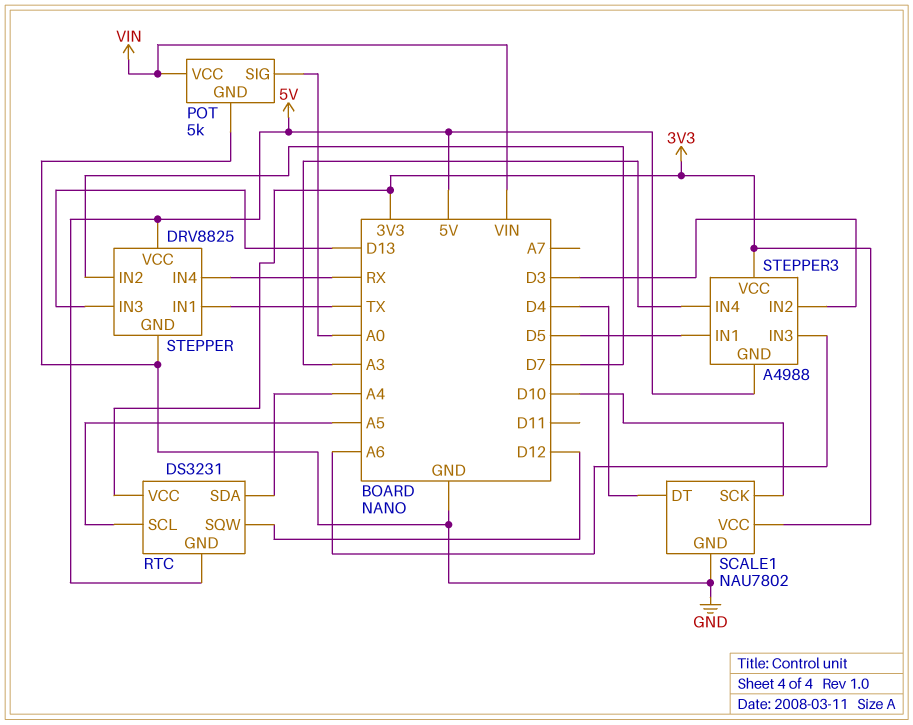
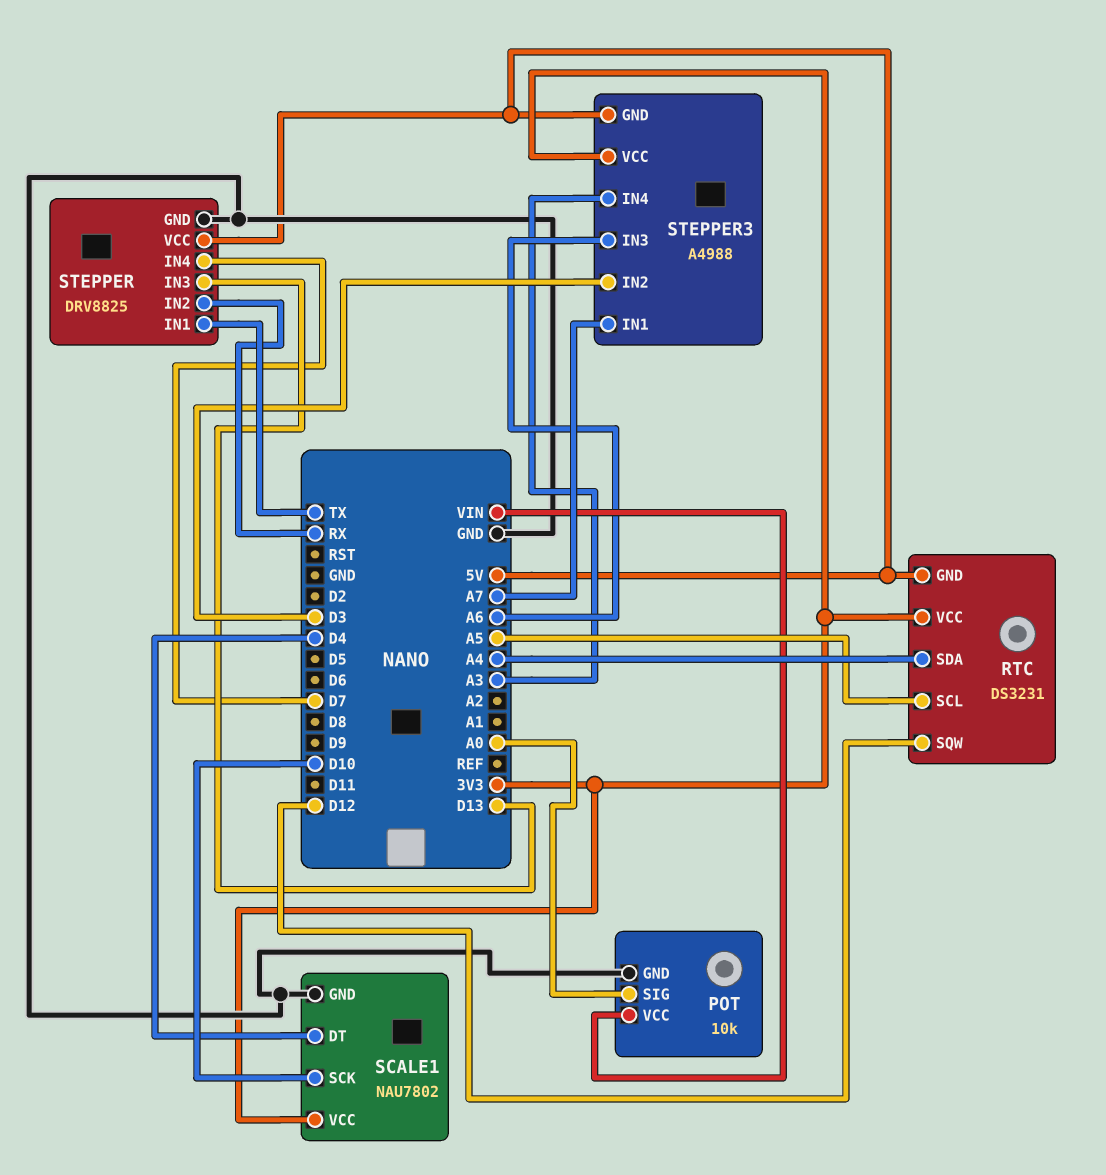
POT: 5k -> 10k
STEPPER pin IN2: D7 -> RX
STEPPER pin IN4: RX -> D7
STEPPER3 pin IN1: D5 -> A7

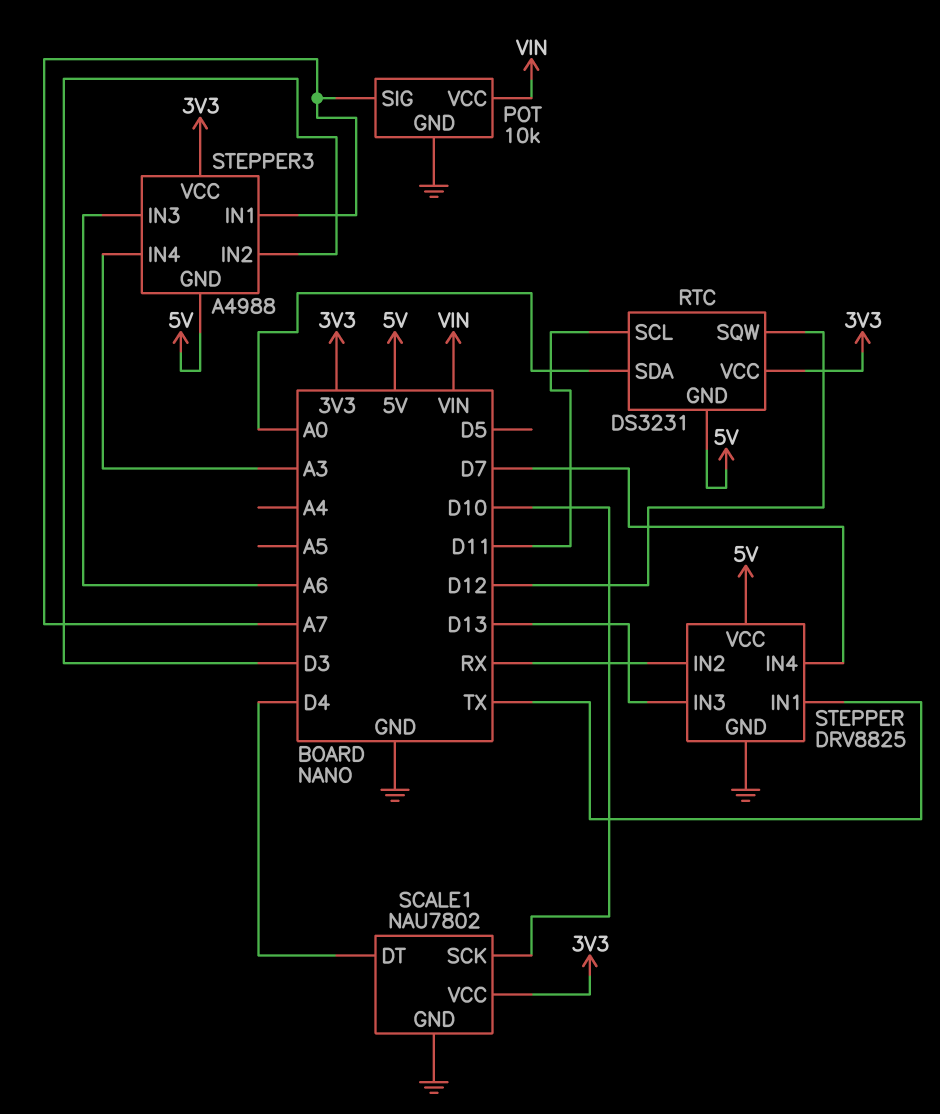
POT pin SIG: A0 -> A7
RTC pin SCL: A5 -> D11
RTC pin SDA: A4 -> A0

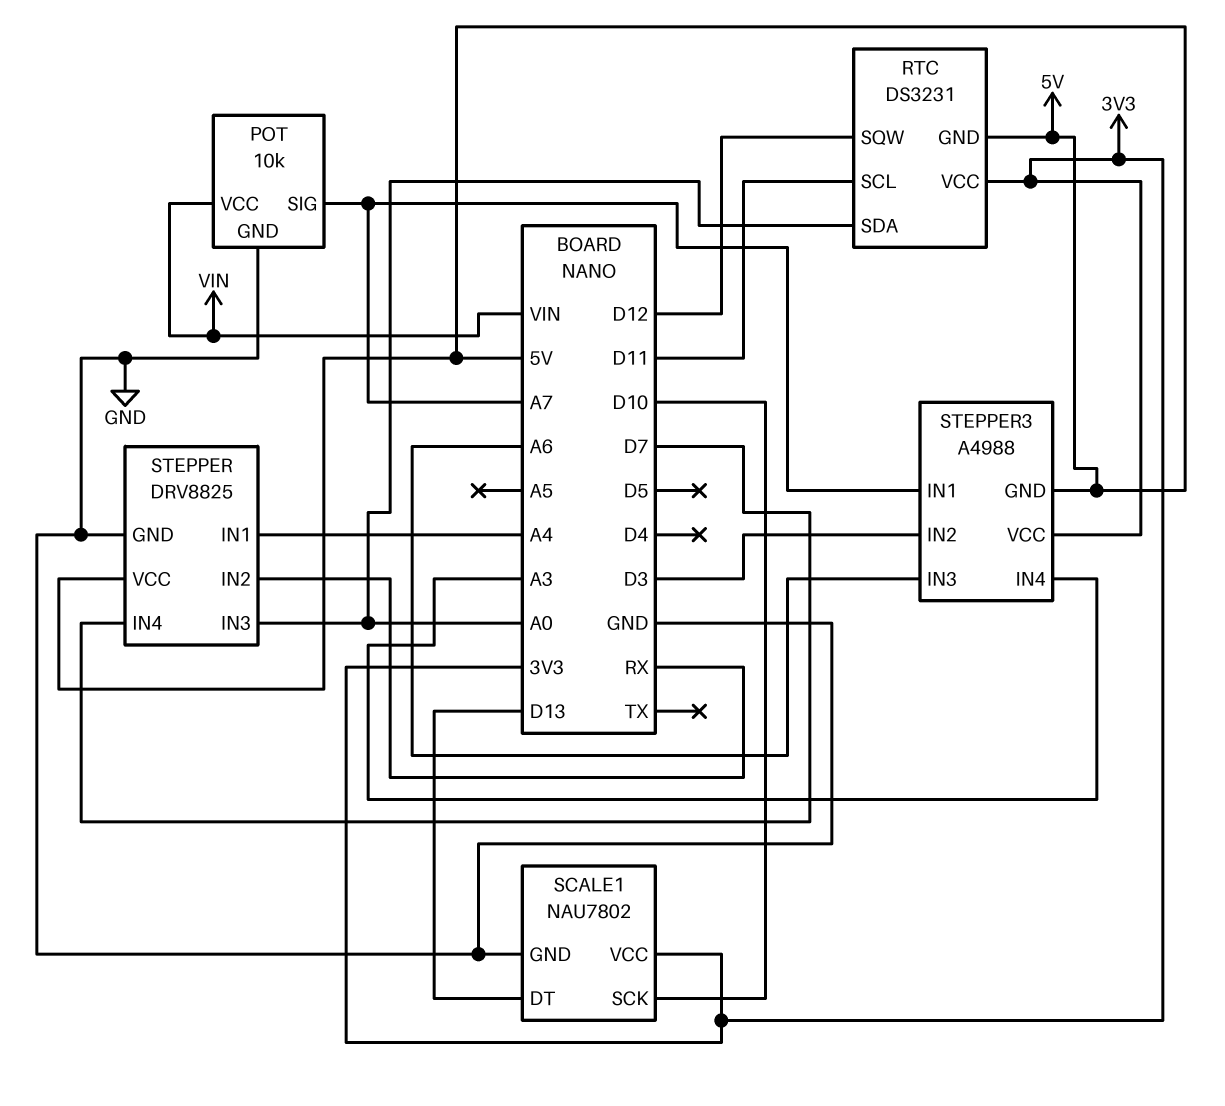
SCALE1 pin DT: D4 -> D13
STEPPER pin IN1: TX -> A4
STEPPER pin IN3: D13 -> A0

